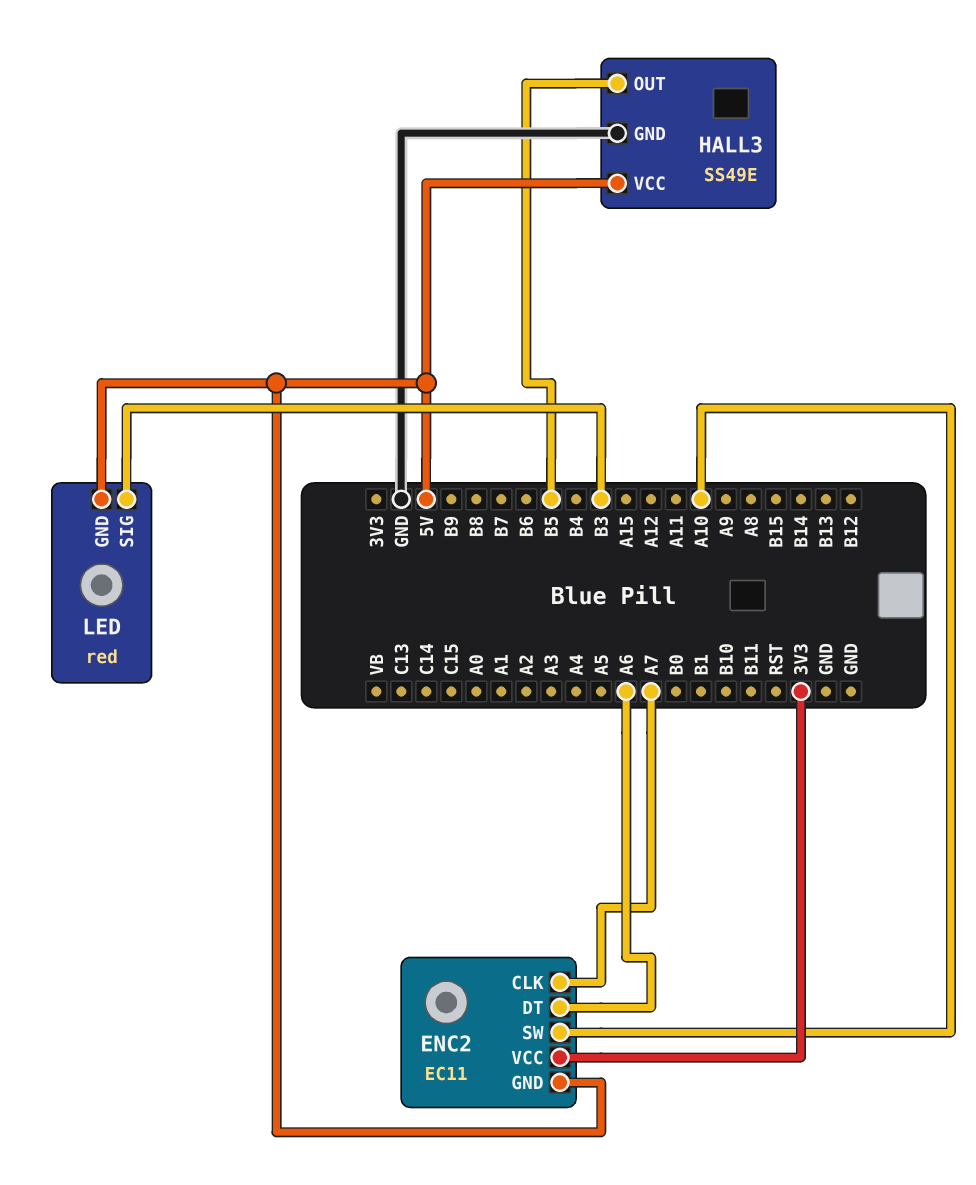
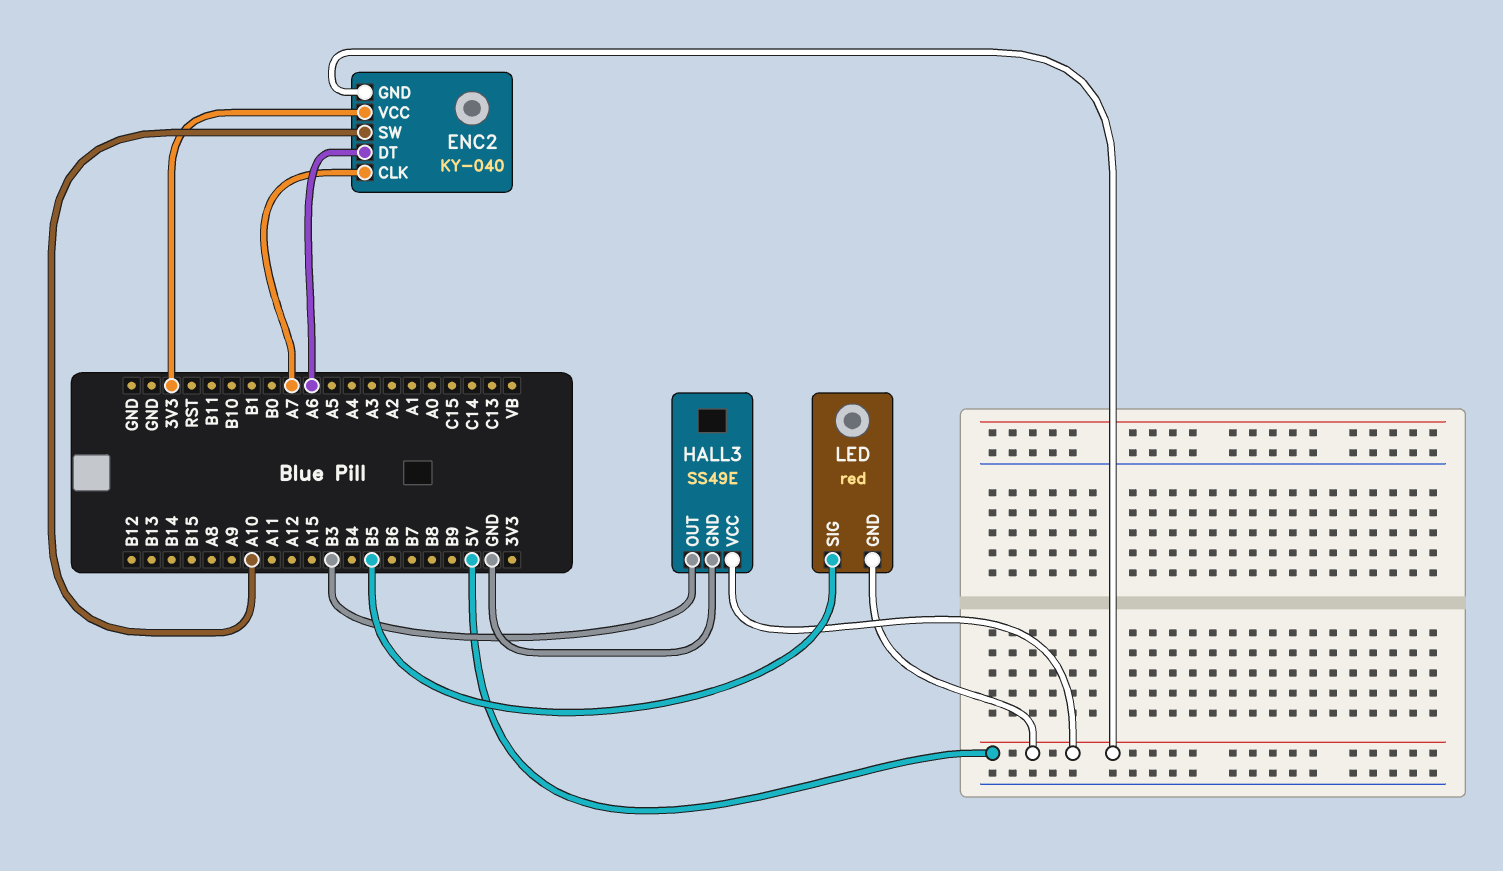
ENC2: EC11 -> KY-040
HALL3 pin OUT: B5 -> B3
LED pin SIG: B3 -> B5

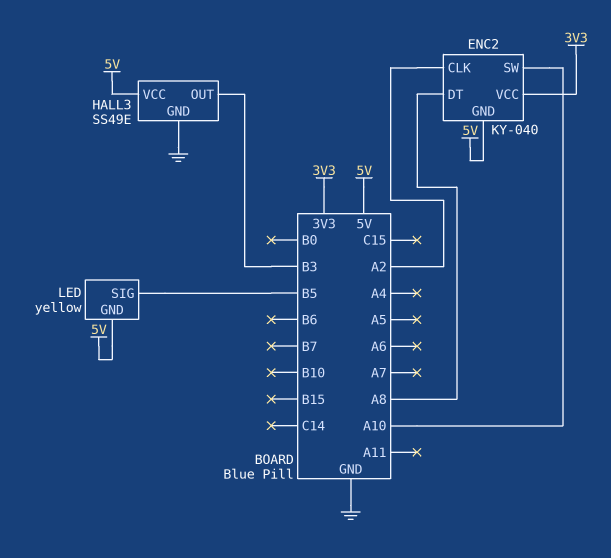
ENC2 pin CLK: A7 -> A2
ENC2 pin DT: A6 -> A8
LED: red -> yellow

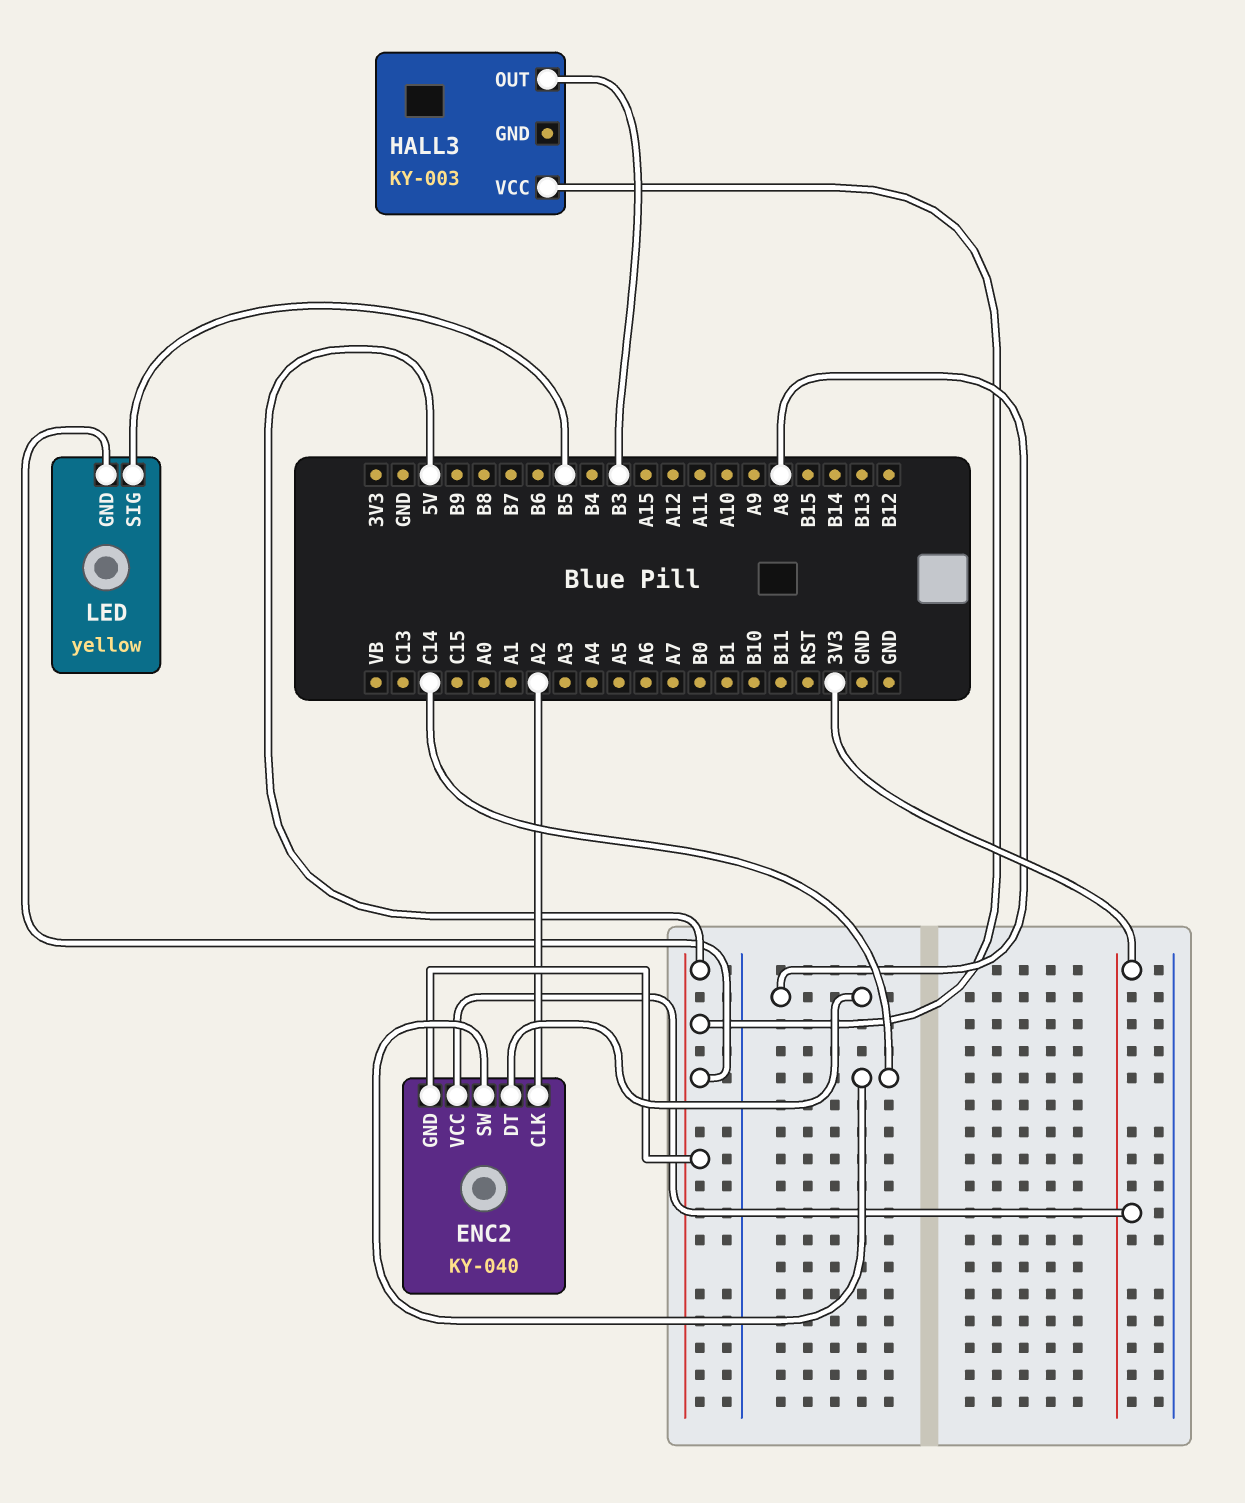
ENC2 pin SW: A10 -> C14
HALL3: SS49E -> KY-003
HALL3 pin GND: GND -> none

